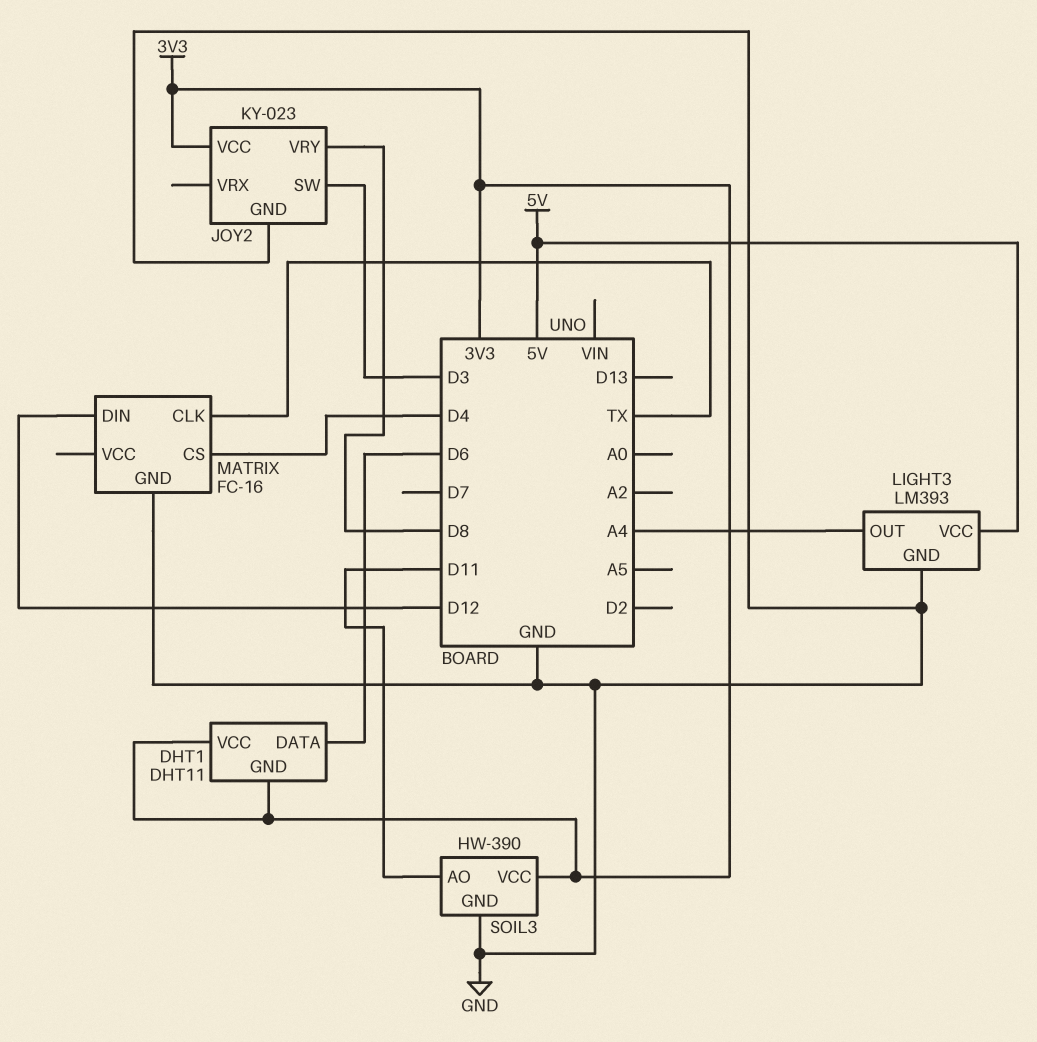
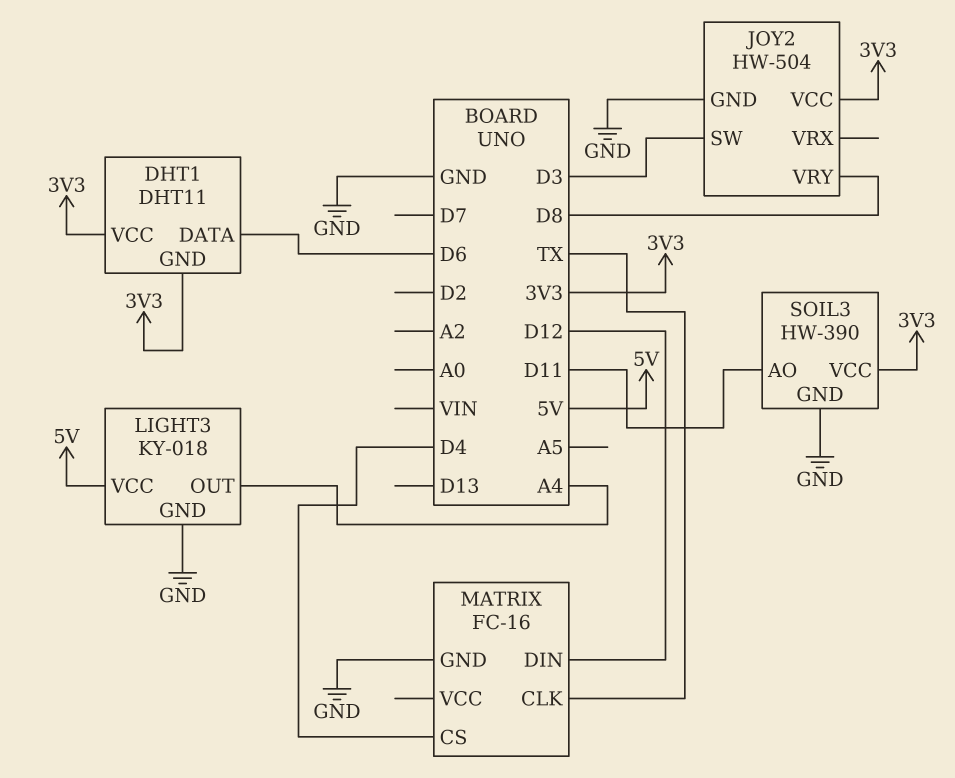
JOY2: KY-023 -> HW-504
LIGHT3: LM393 -> KY-018

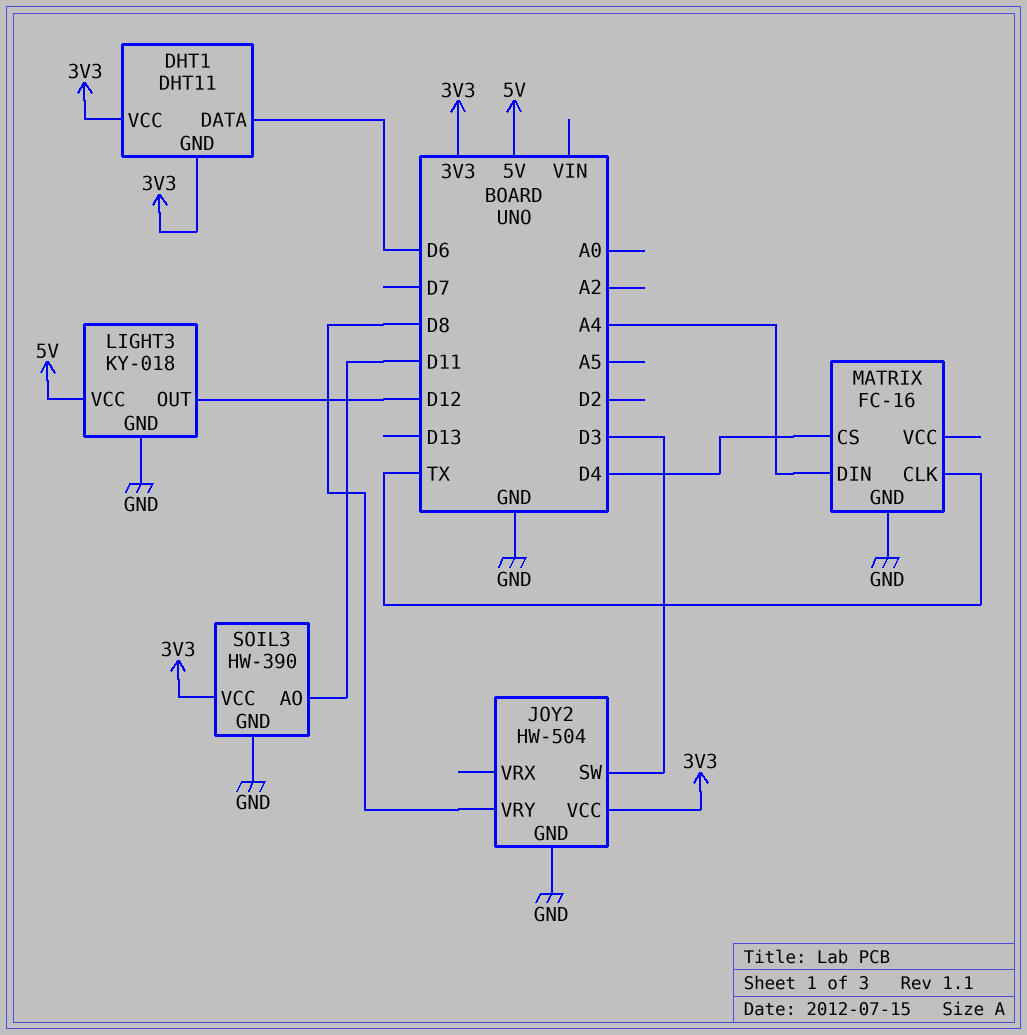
LIGHT3 pin OUT: A4 -> D12
MATRIX pin DIN: D12 -> A4

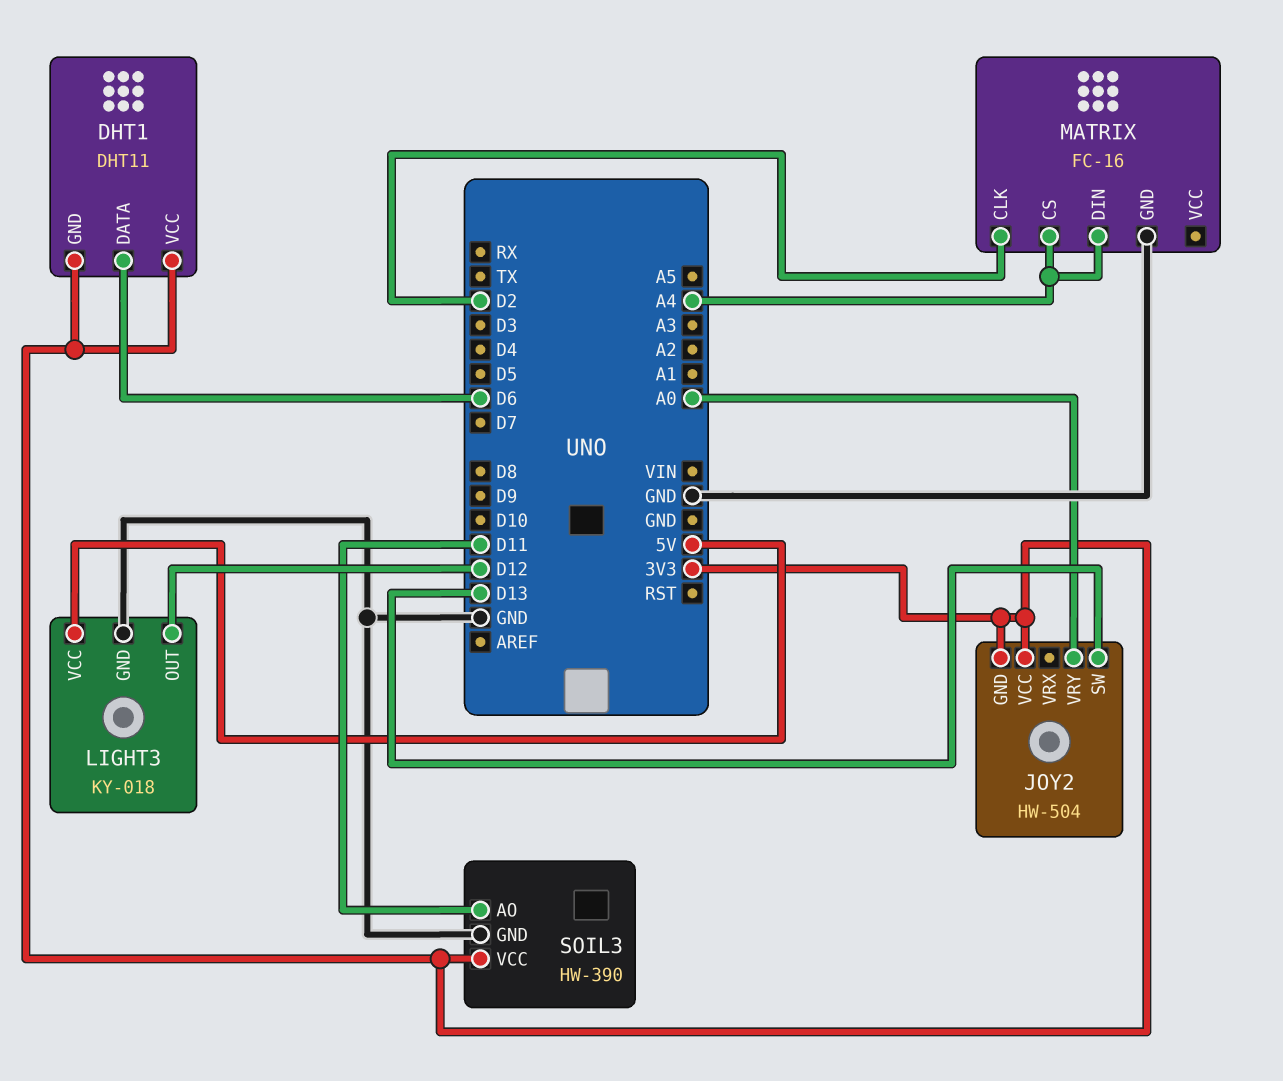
JOY2 pin GND: GND -> 3V3
JOY2 pin SW: D3 -> D13
JOY2 pin VRY: D8 -> A0
MATRIX pin CLK: TX -> D2
MATRIX pin CS: D4 -> A4

